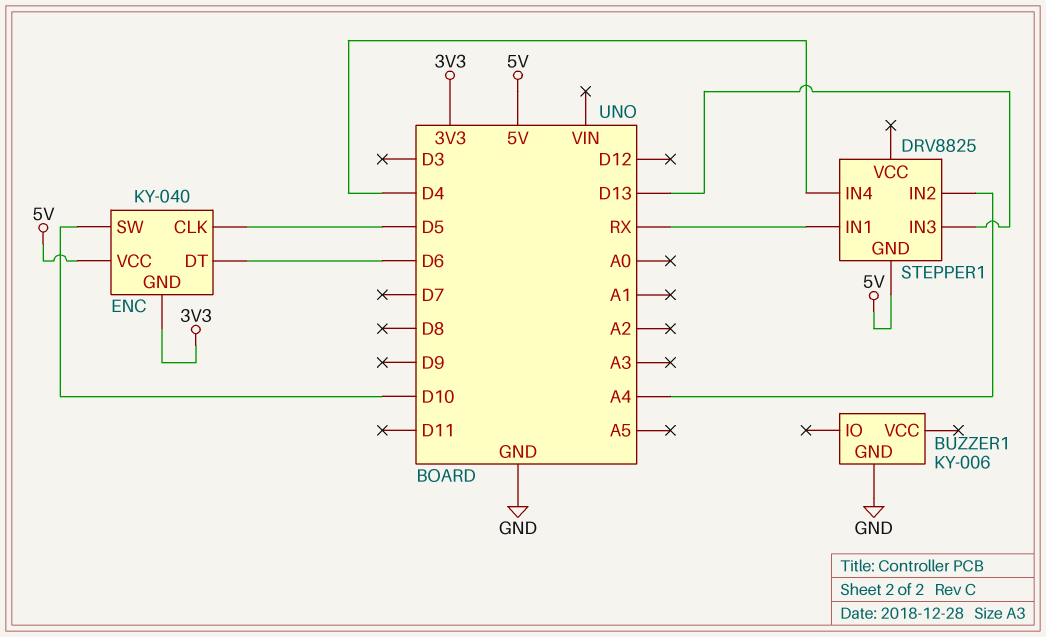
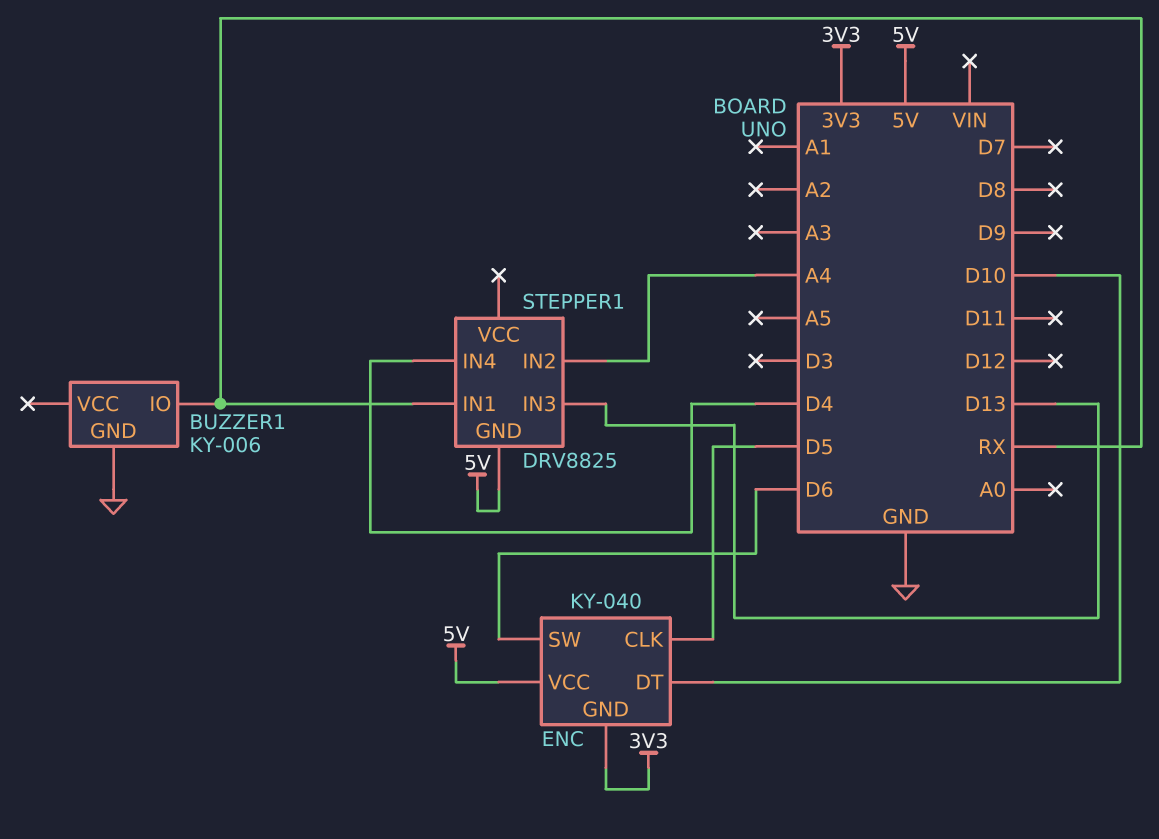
BUZZER1 pin IO: none -> RX
ENC pin DT: D6 -> D10
ENC pin SW: D10 -> D6

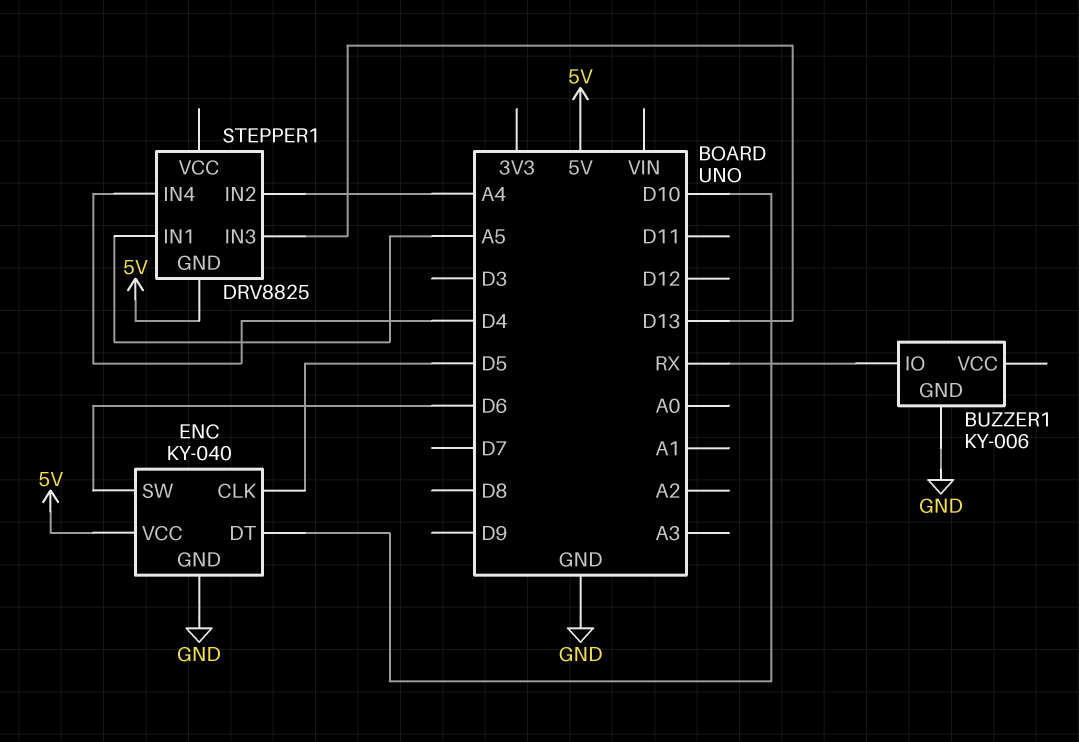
ENC pin GND: 3V3 -> GND
STEPPER1 pin IN1: RX -> A5

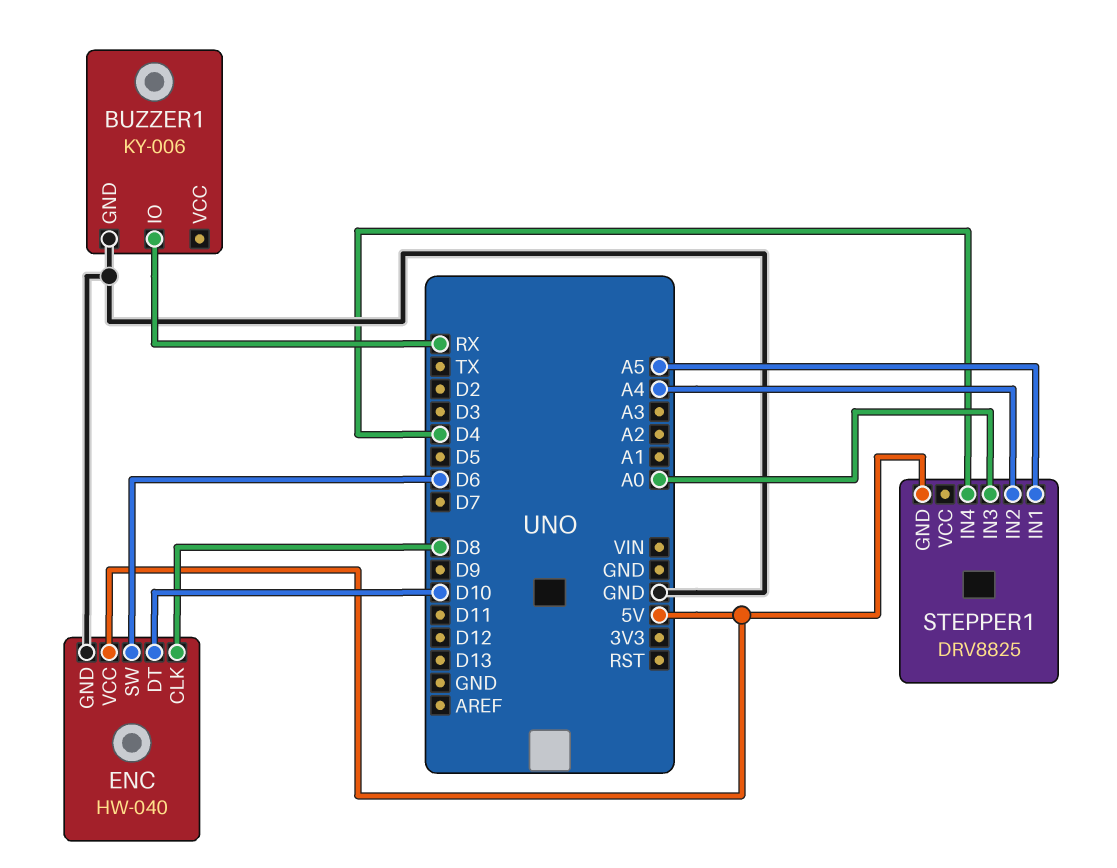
ENC: KY-040 -> HW-040
ENC pin CLK: D5 -> D8
STEPPER1 pin IN3: D13 -> A0

